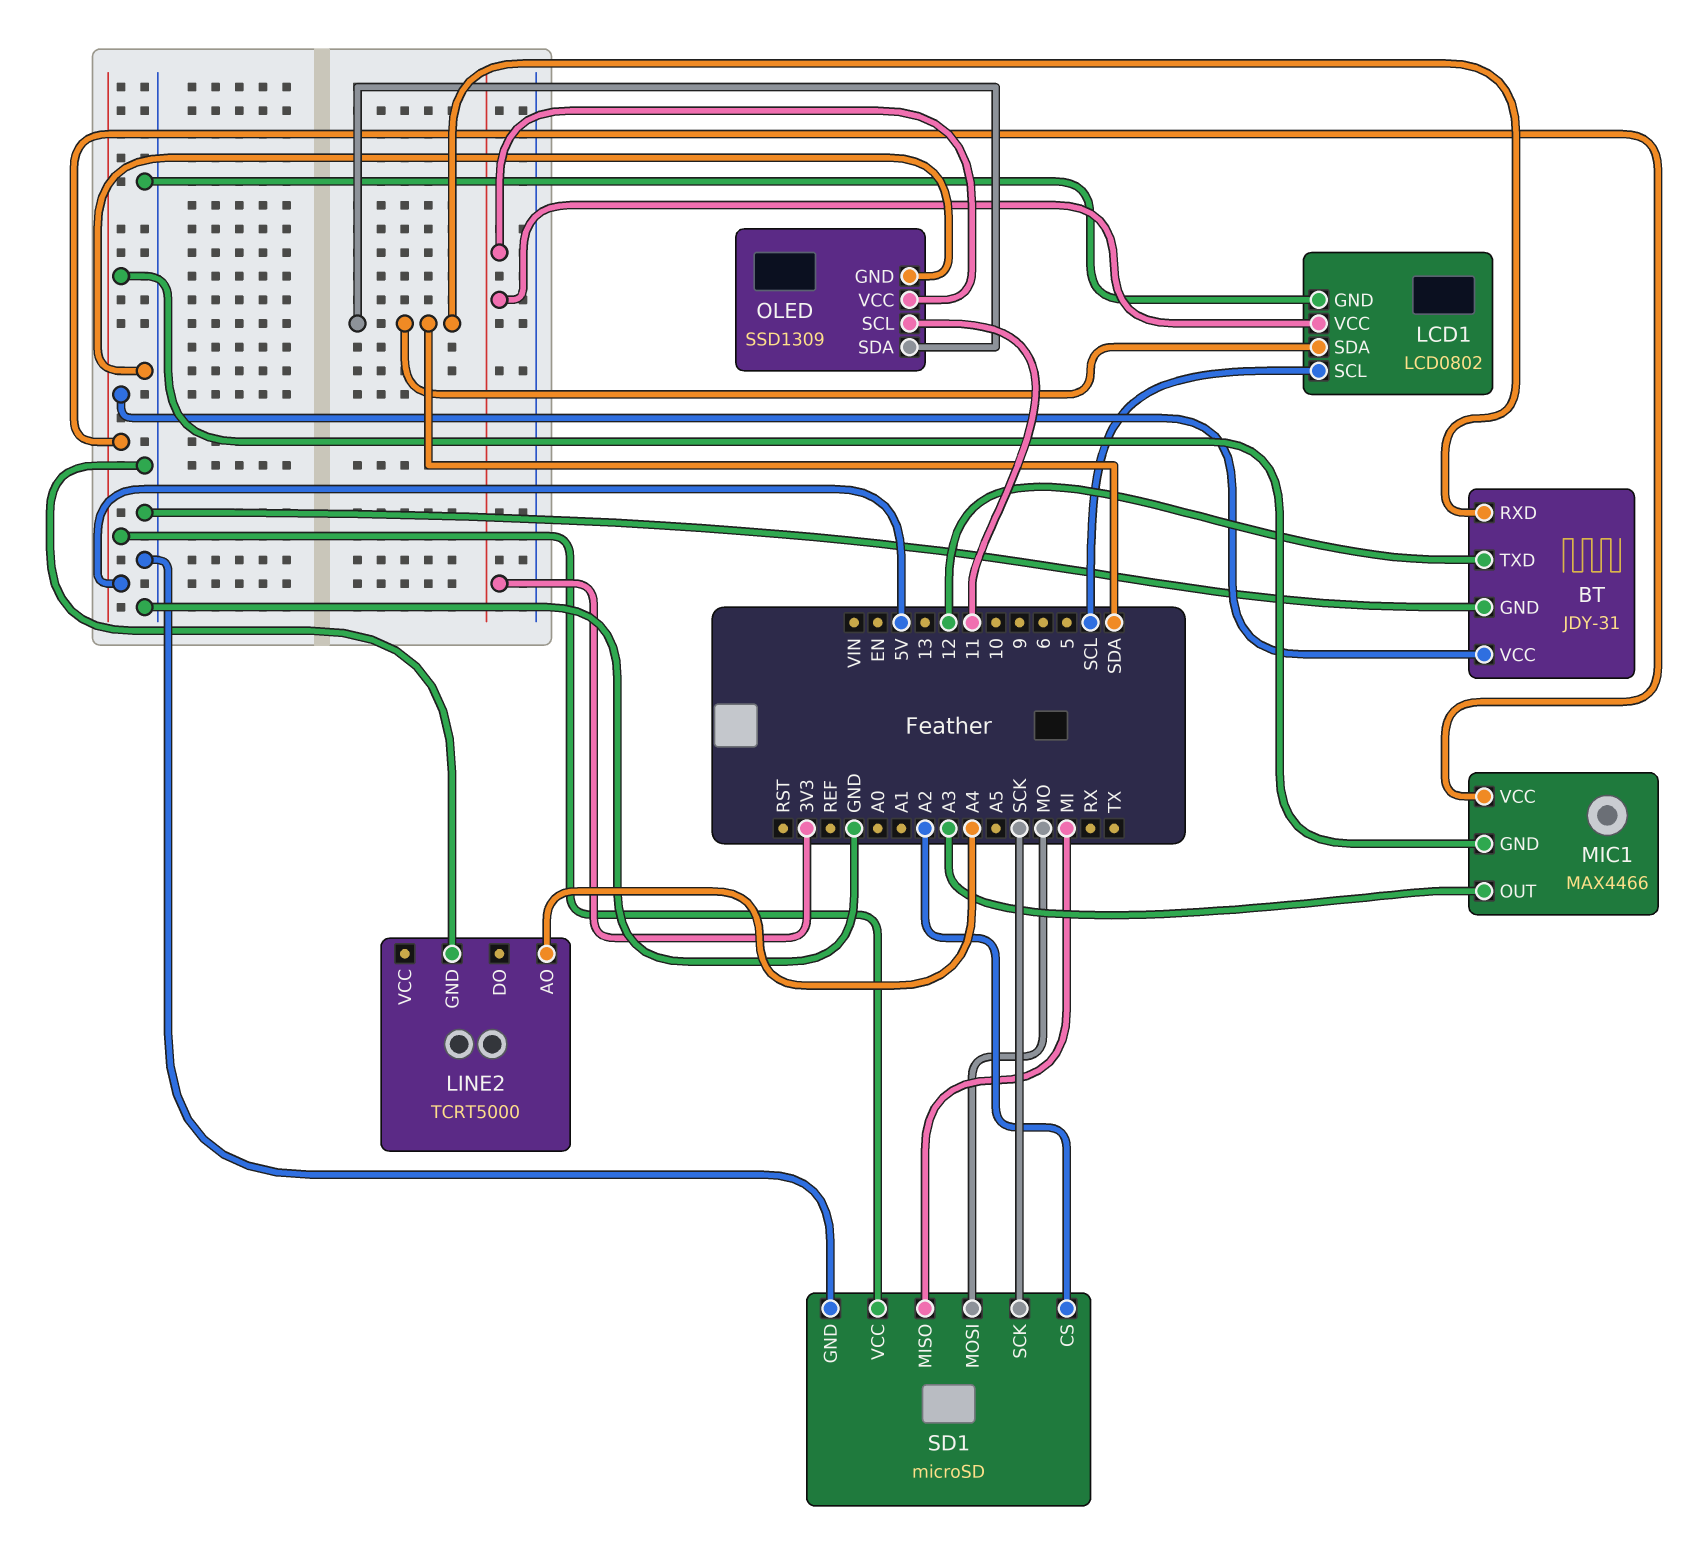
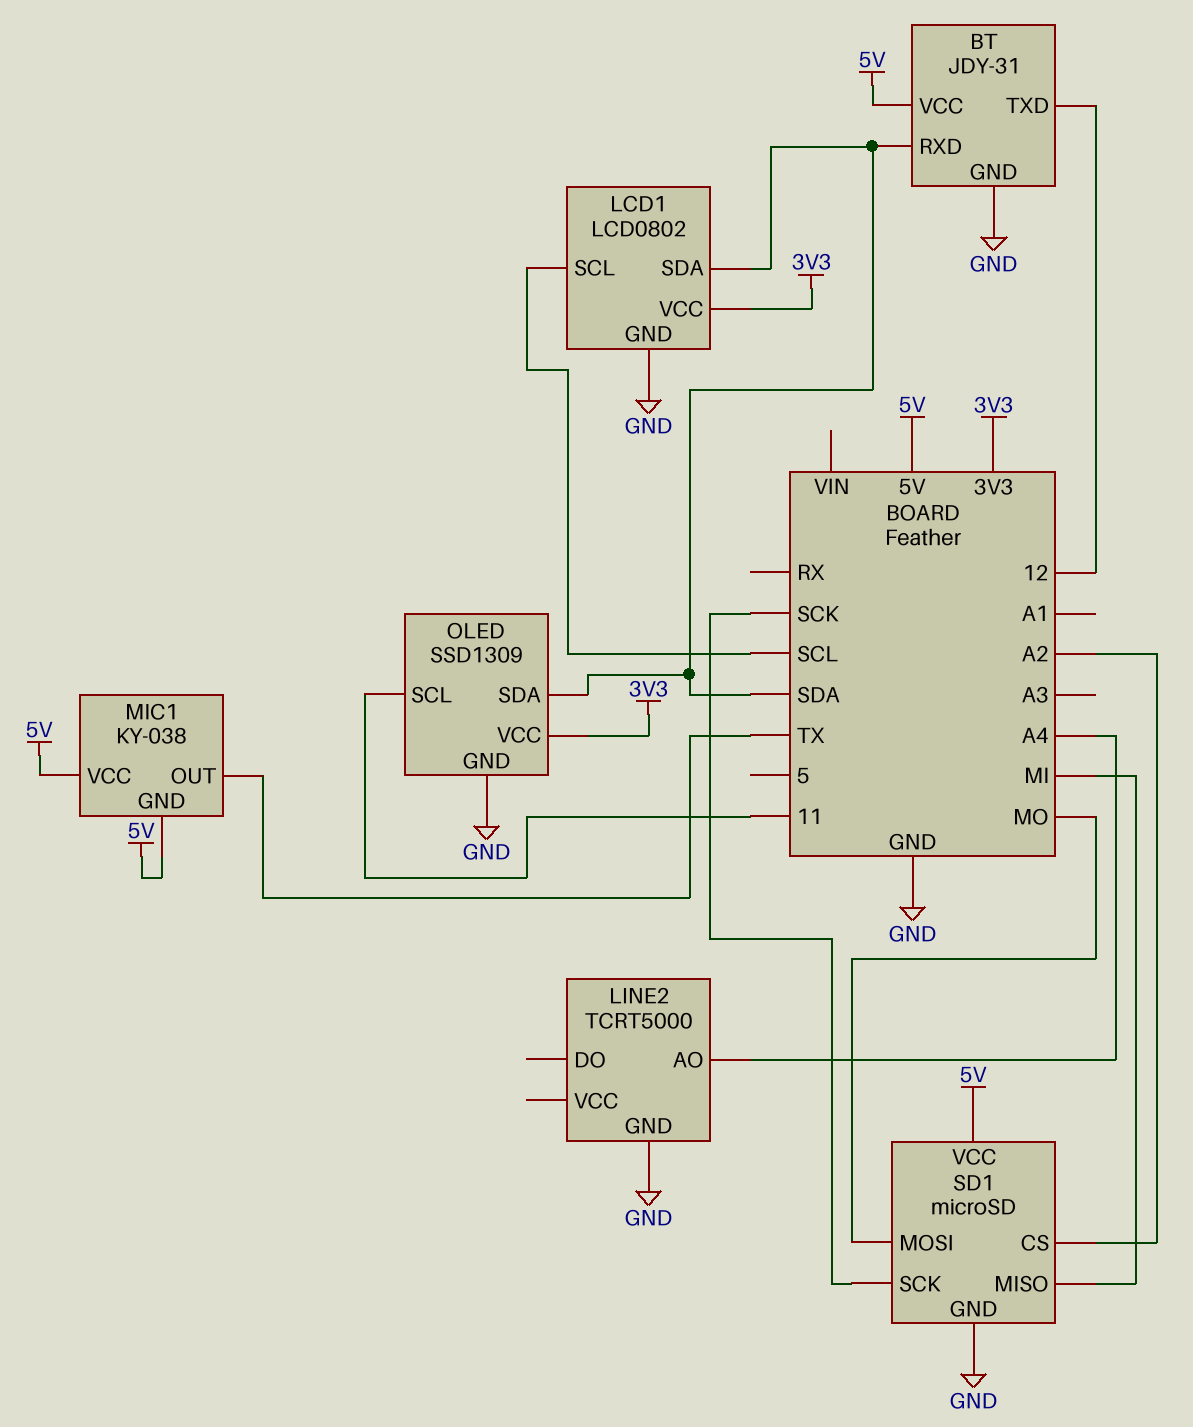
MIC1: MAX4466 -> KY-038
MIC1 pin OUT: A3 -> TX

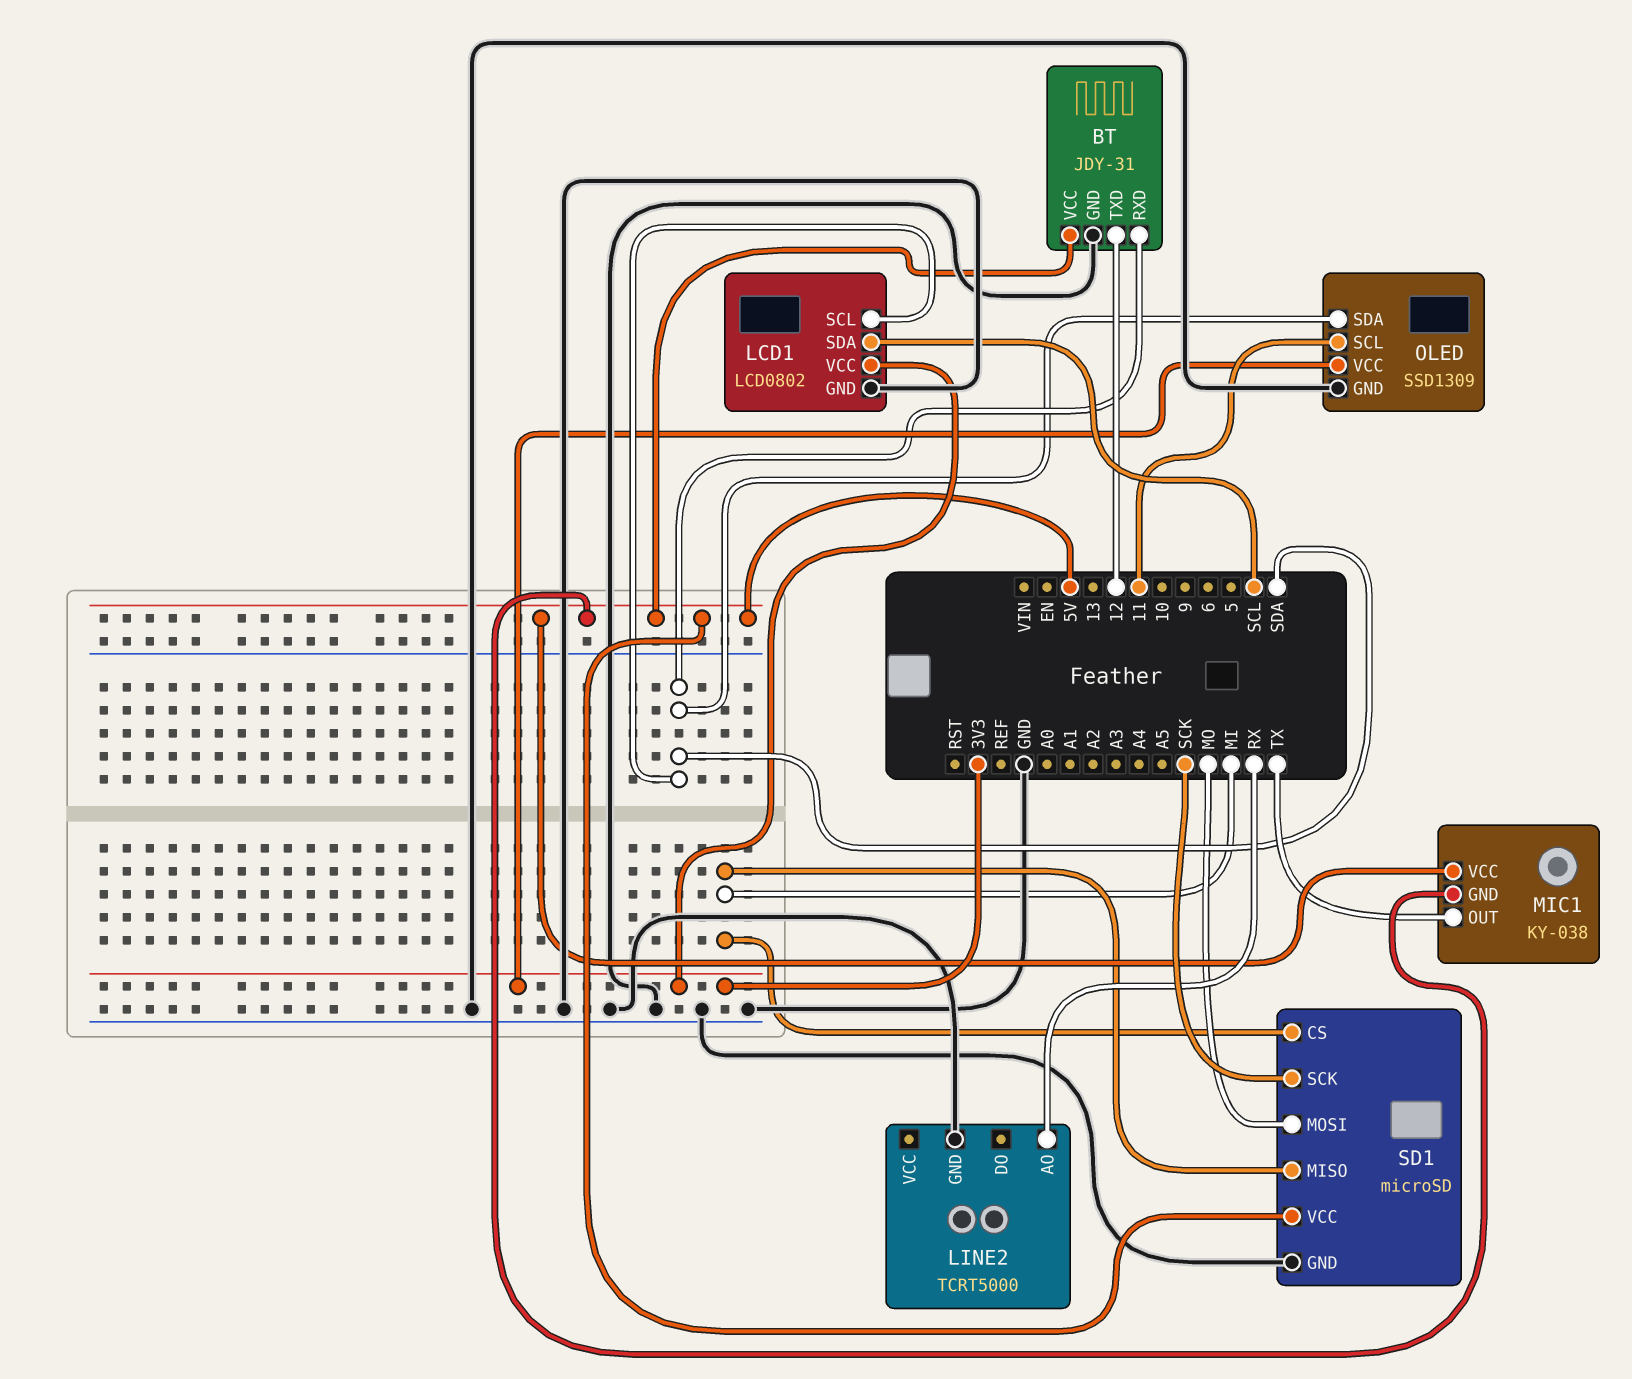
LCD1 pin SCL: SCL -> SDA
LCD1 pin SDA: SDA -> SCL
LINE2 pin AO: A4 -> RX
SD1 pin CS: A2 -> MI

